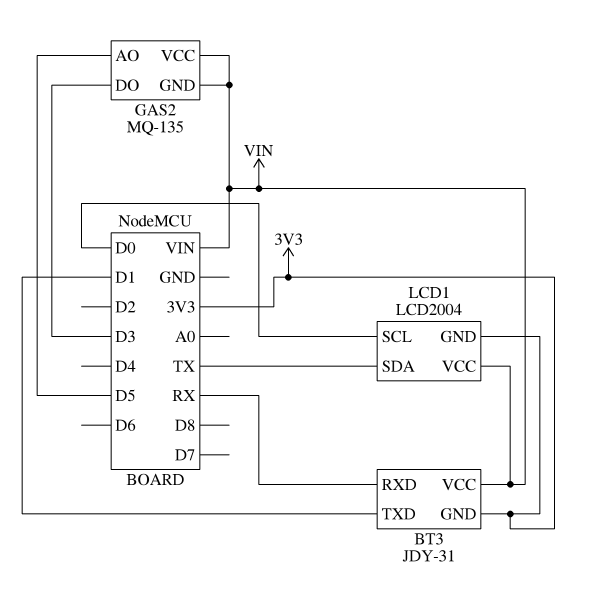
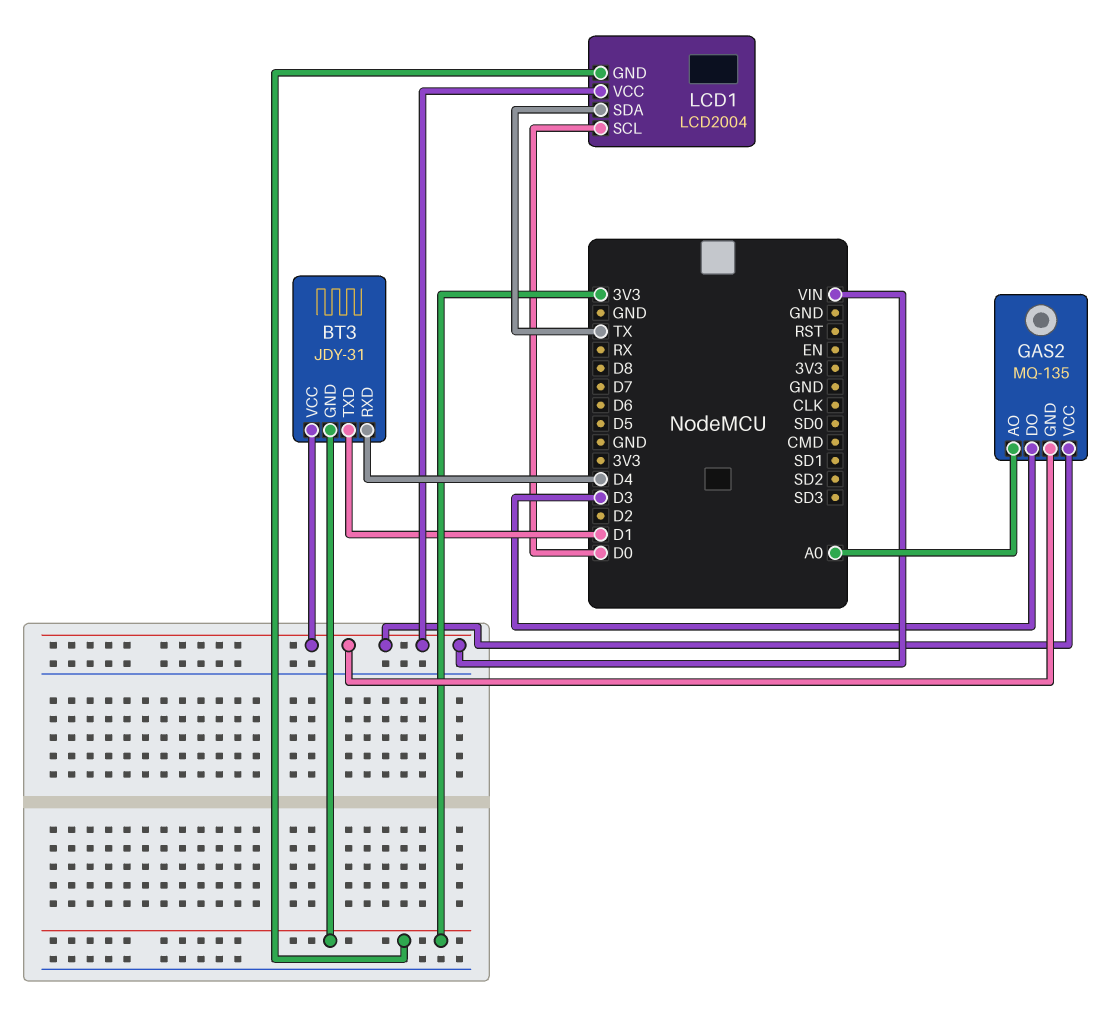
BT3 pin RXD: RX -> D4
GAS2 pin AO: D5 -> A0

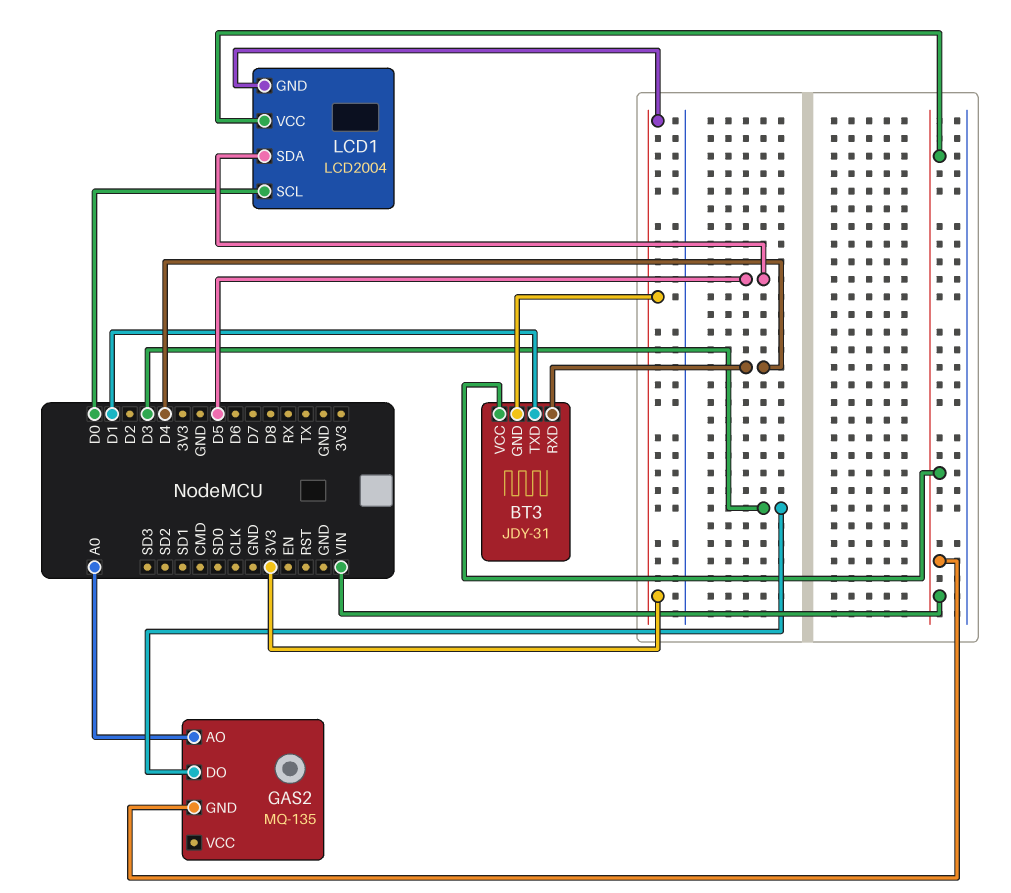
GAS2 pin VCC: VIN -> none
LCD1 pin SDA: TX -> D5

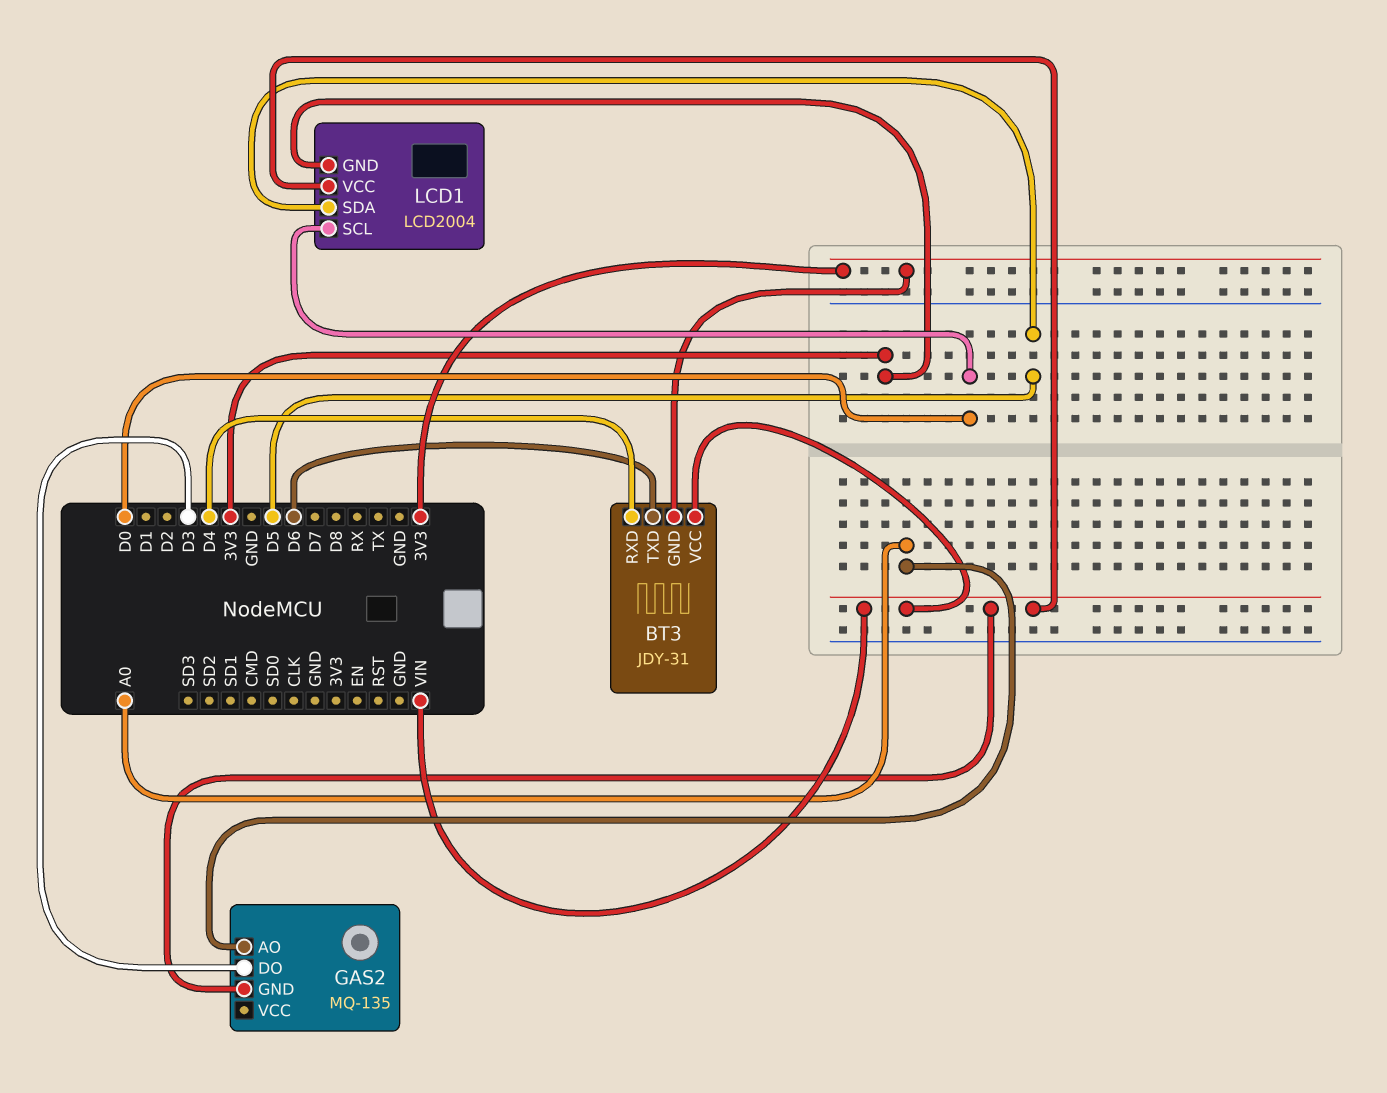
BT3 pin TXD: D1 -> D6

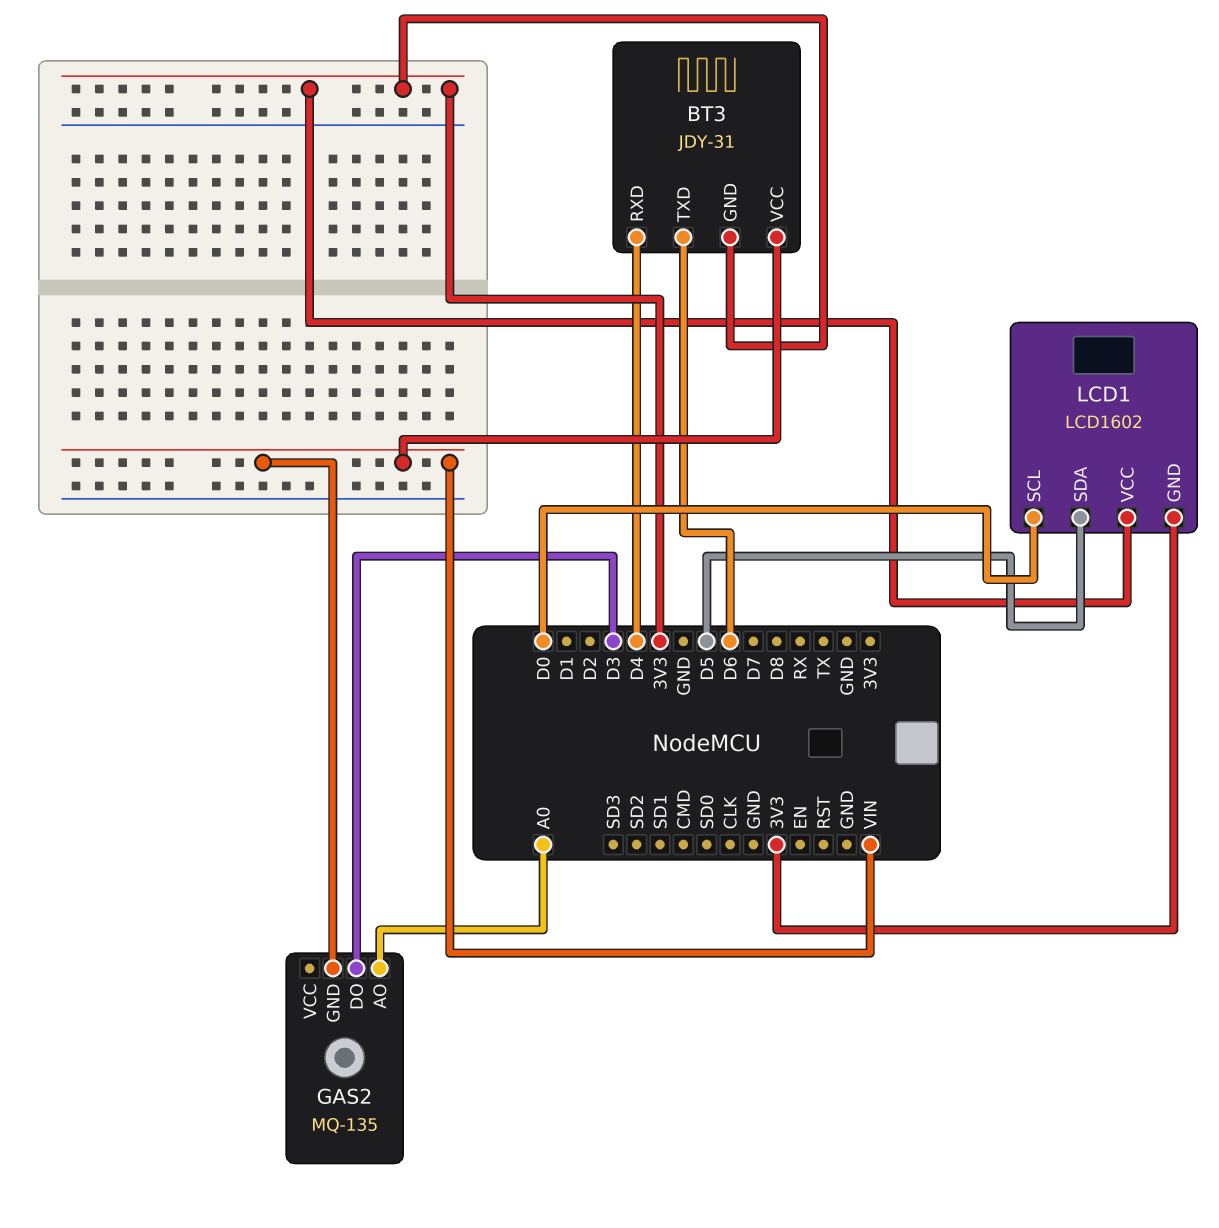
LCD1: LCD2004 -> LCD1602
LCD1 pin VCC: VIN -> 3V3

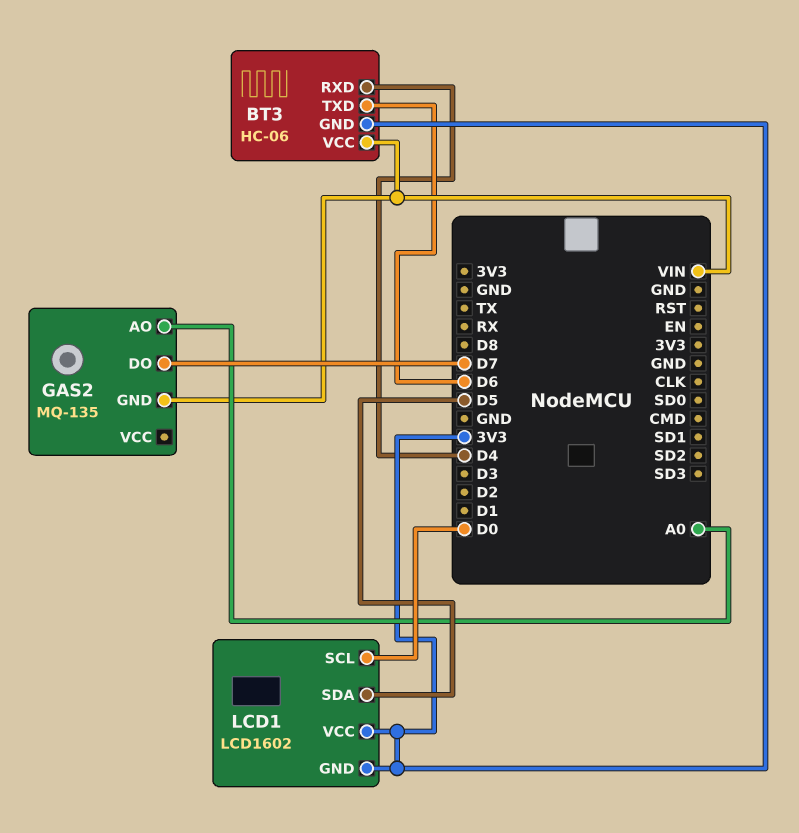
BT3: JDY-31 -> HC-06
GAS2 pin DO: D3 -> D7

